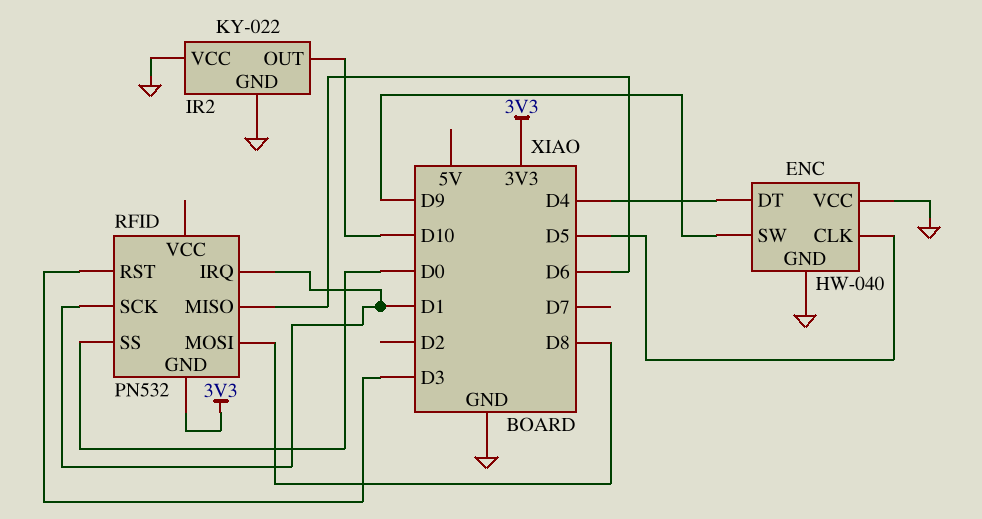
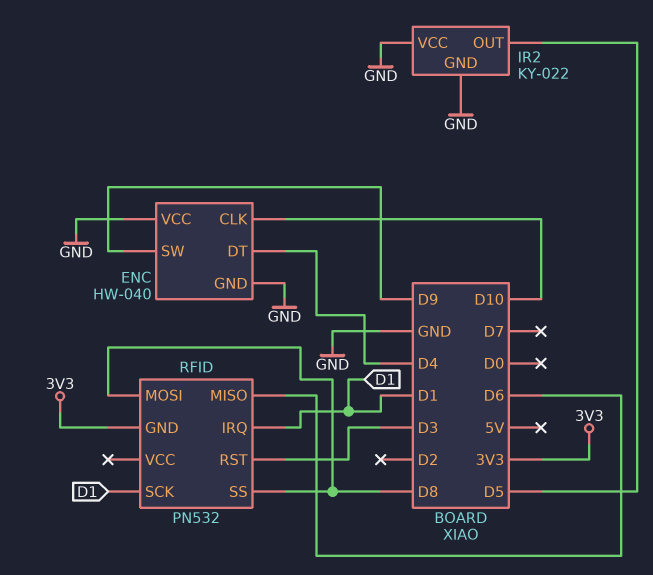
ENC pin CLK: D5 -> D10
IR2 pin OUT: D10 -> D5
RFID pin SS: D0 -> D8

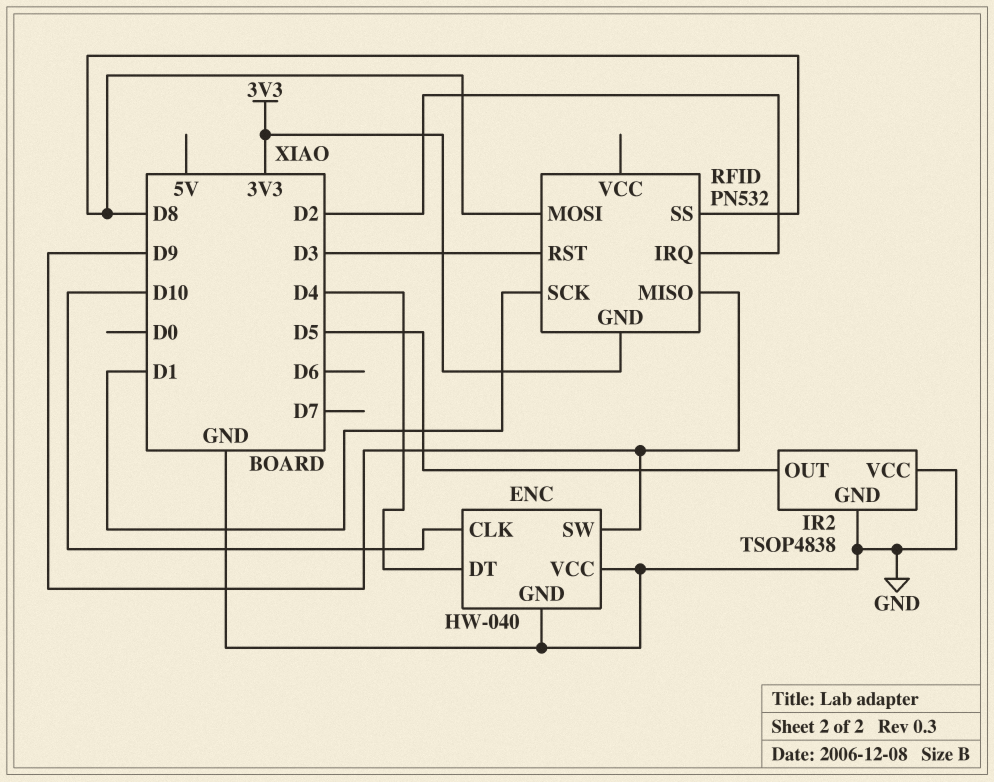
IR2: KY-022 -> TSOP4838
RFID pin IRQ: D1 -> D2
RFID pin MISO: D6 -> D9

